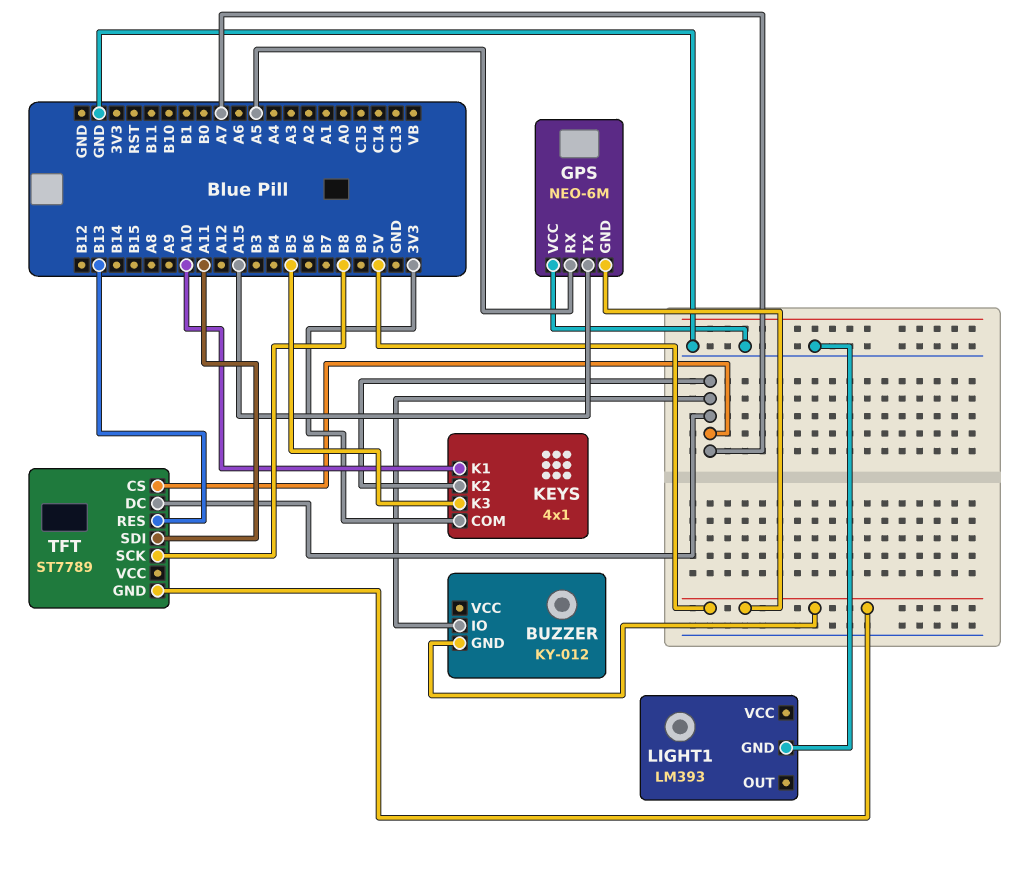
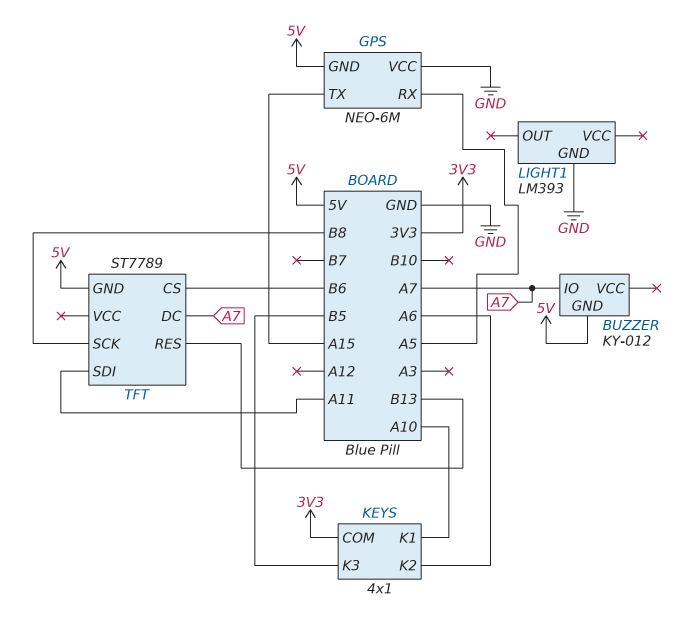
KEYS pin K2: A7 -> A6
TFT pin CS: A7 -> B6

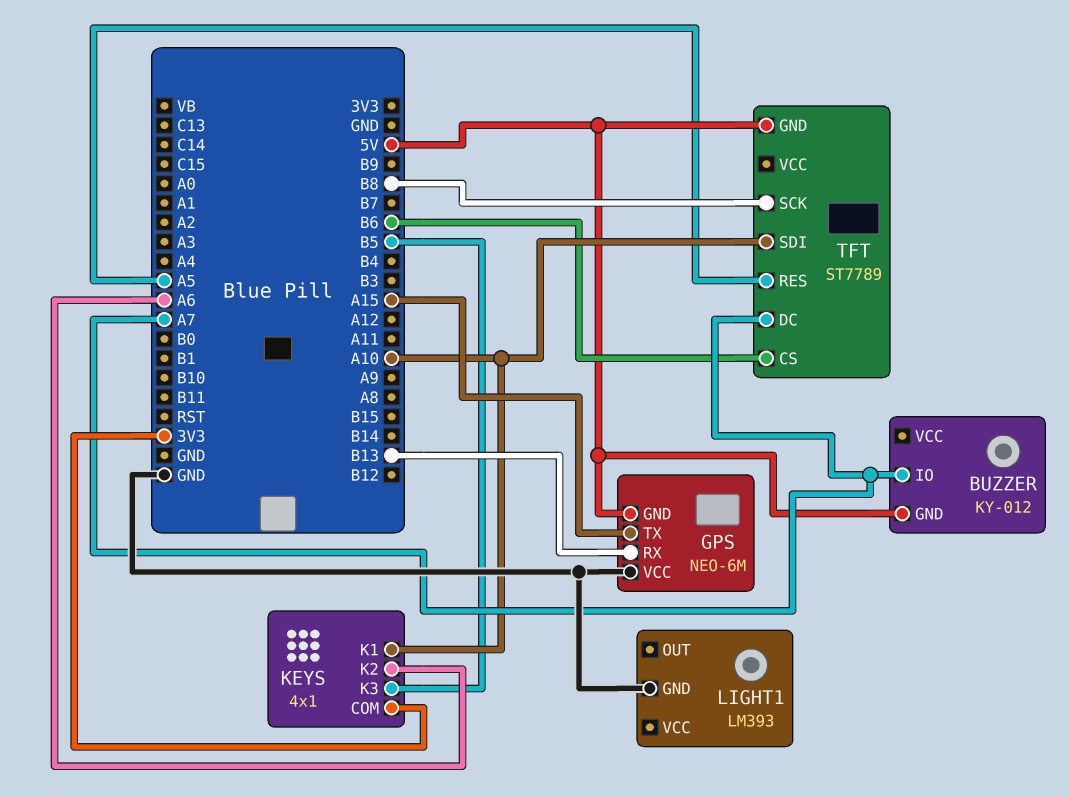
GPS pin RX: A5 -> B13
TFT pin RES: B13 -> A5
TFT pin SDI: A11 -> A10

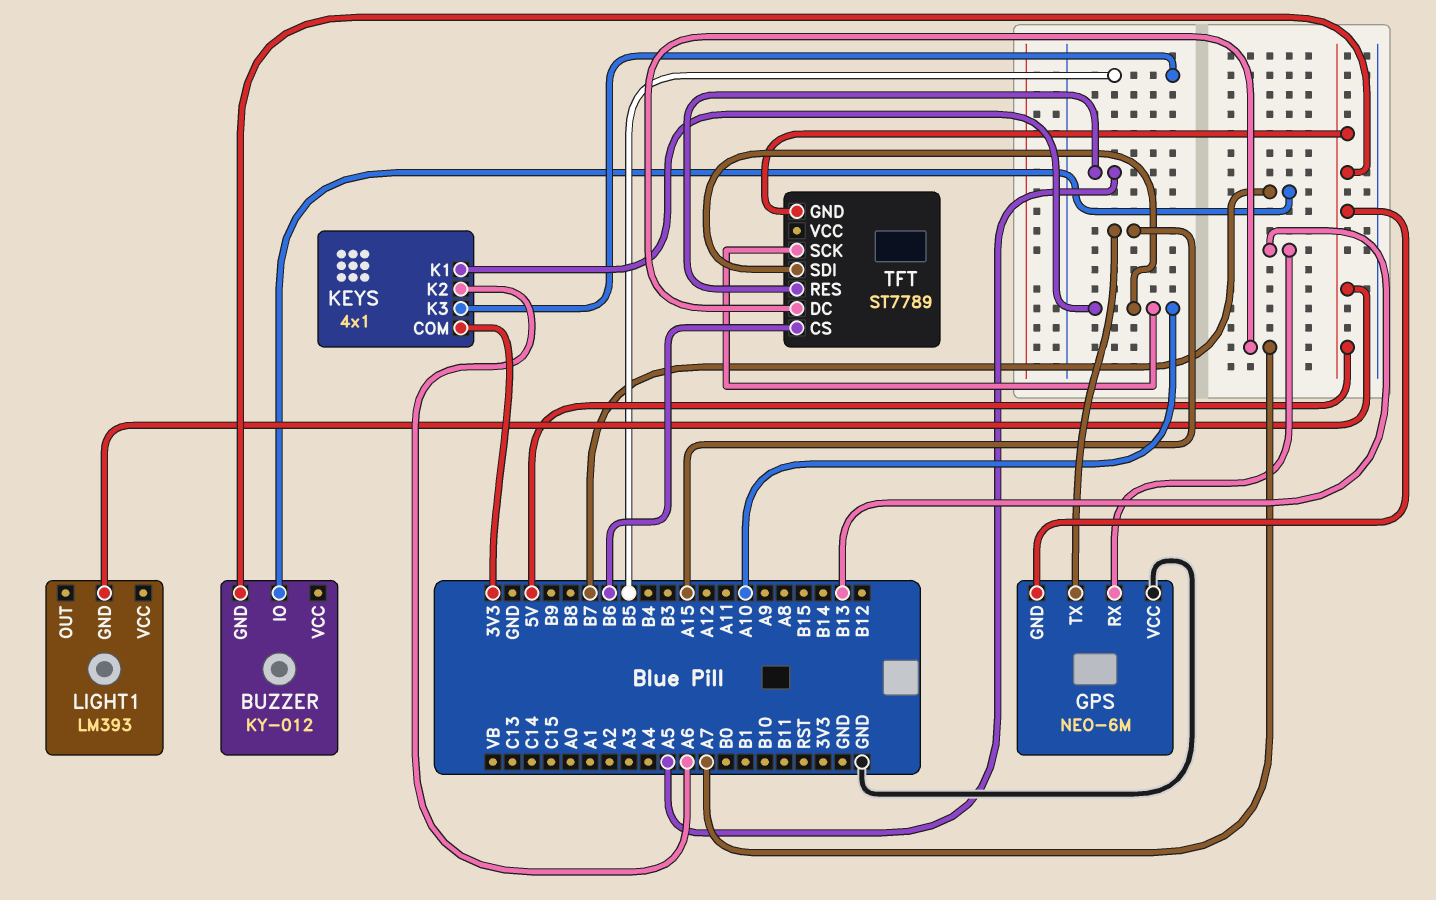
BUZZER pin IO: A7 -> B7
LIGHT1 pin GND: GND -> 5V
TFT pin SCK: B8 -> A10

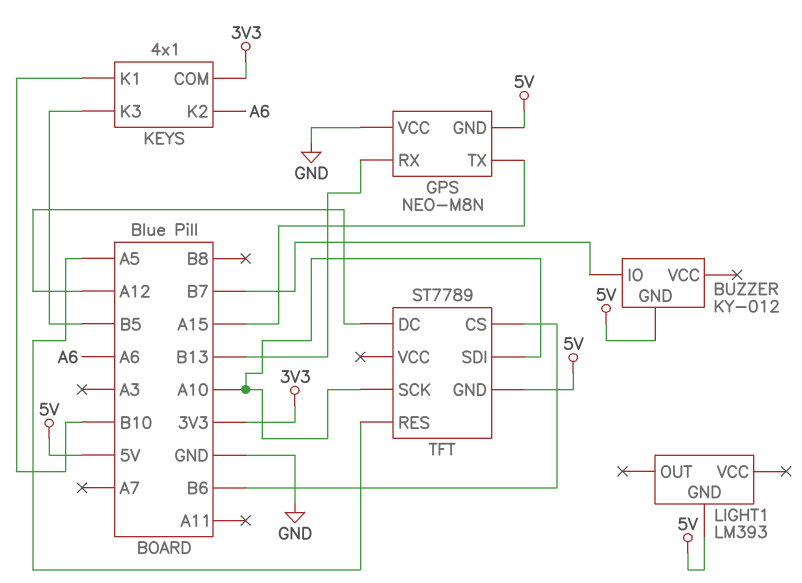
GPS: NEO-6M -> NEO-M8N
KEYS pin K1: A10 -> B10
TFT pin DC: A7 -> A12

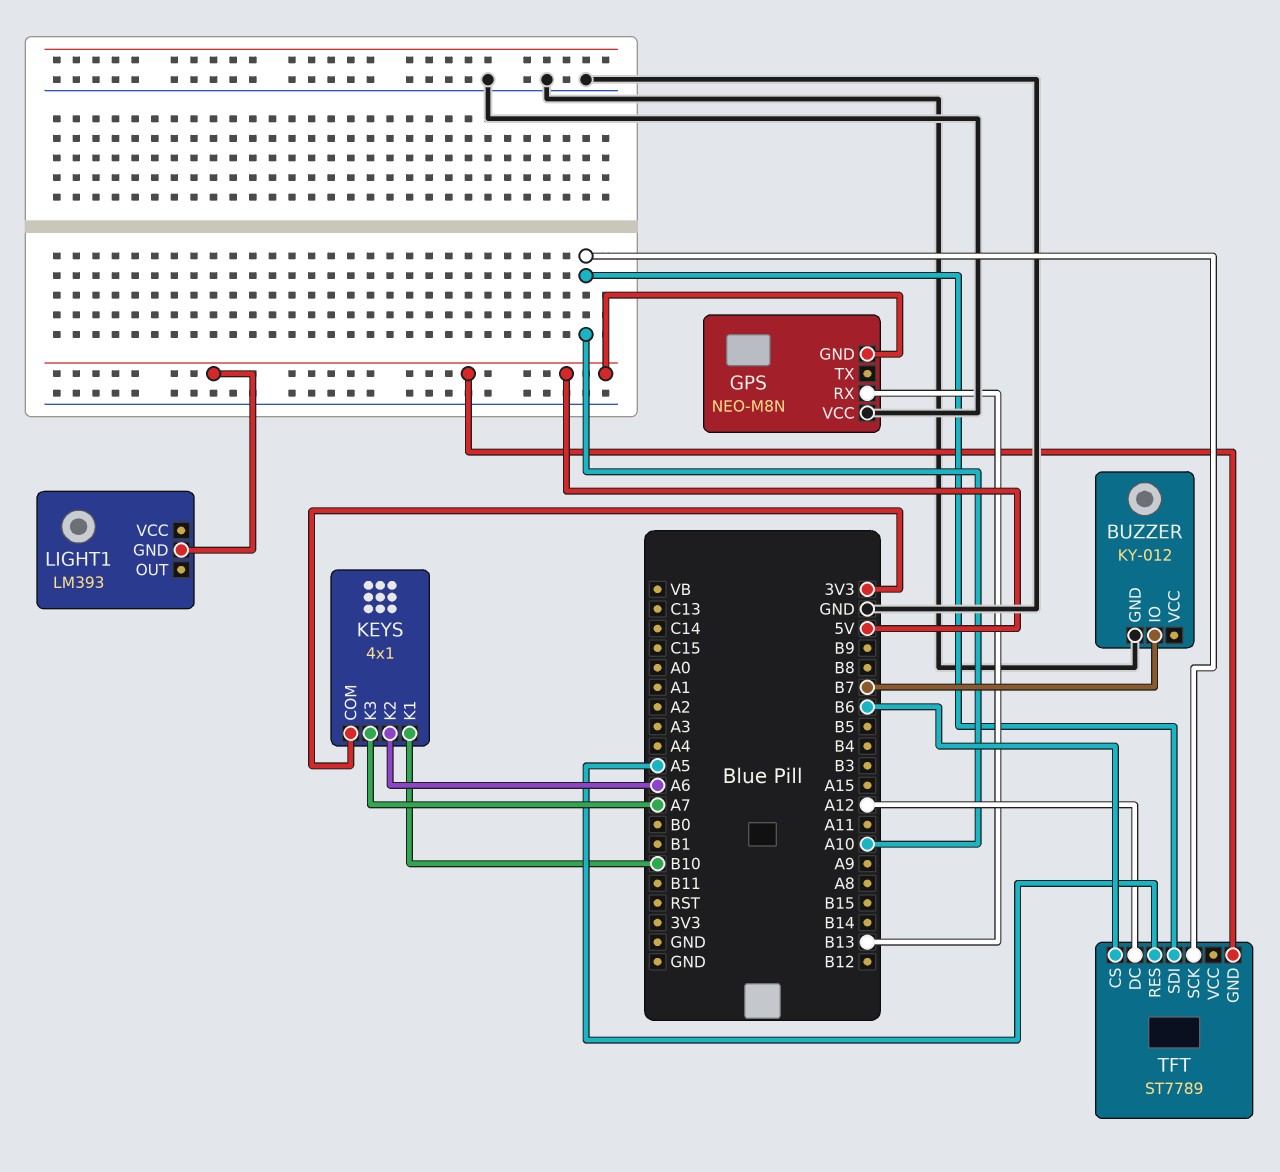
BUZZER pin GND: 5V -> GND
GPS pin TX: A15 -> none
KEYS pin K3: B5 -> A7

